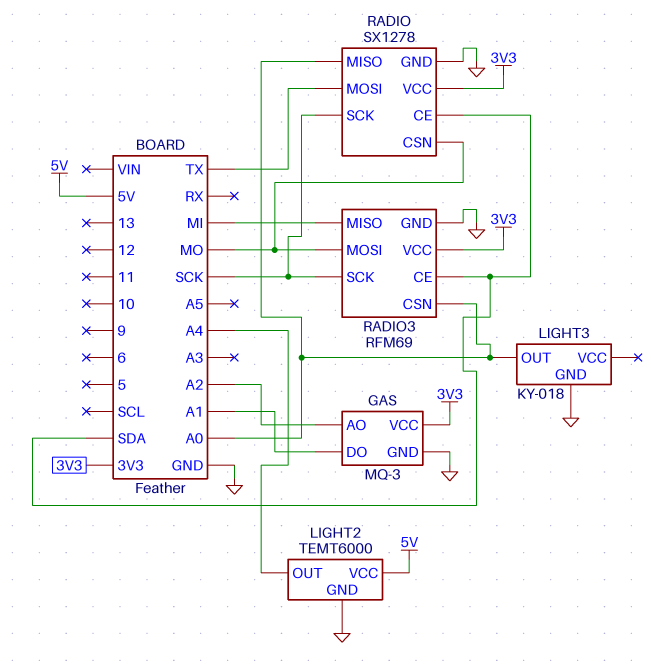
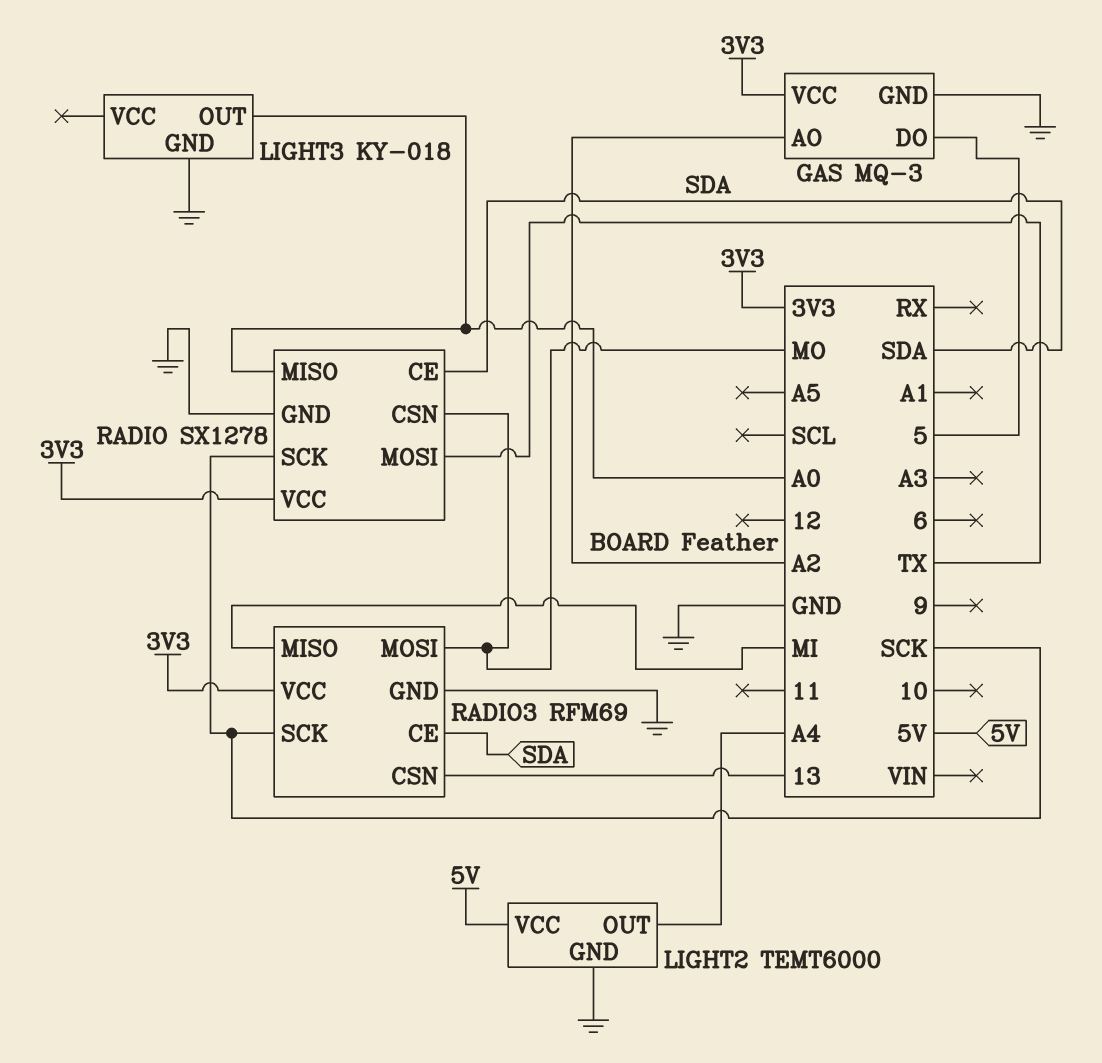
GAS pin DO: A1 -> 5
RADIO3 pin CSN: A0 -> 13

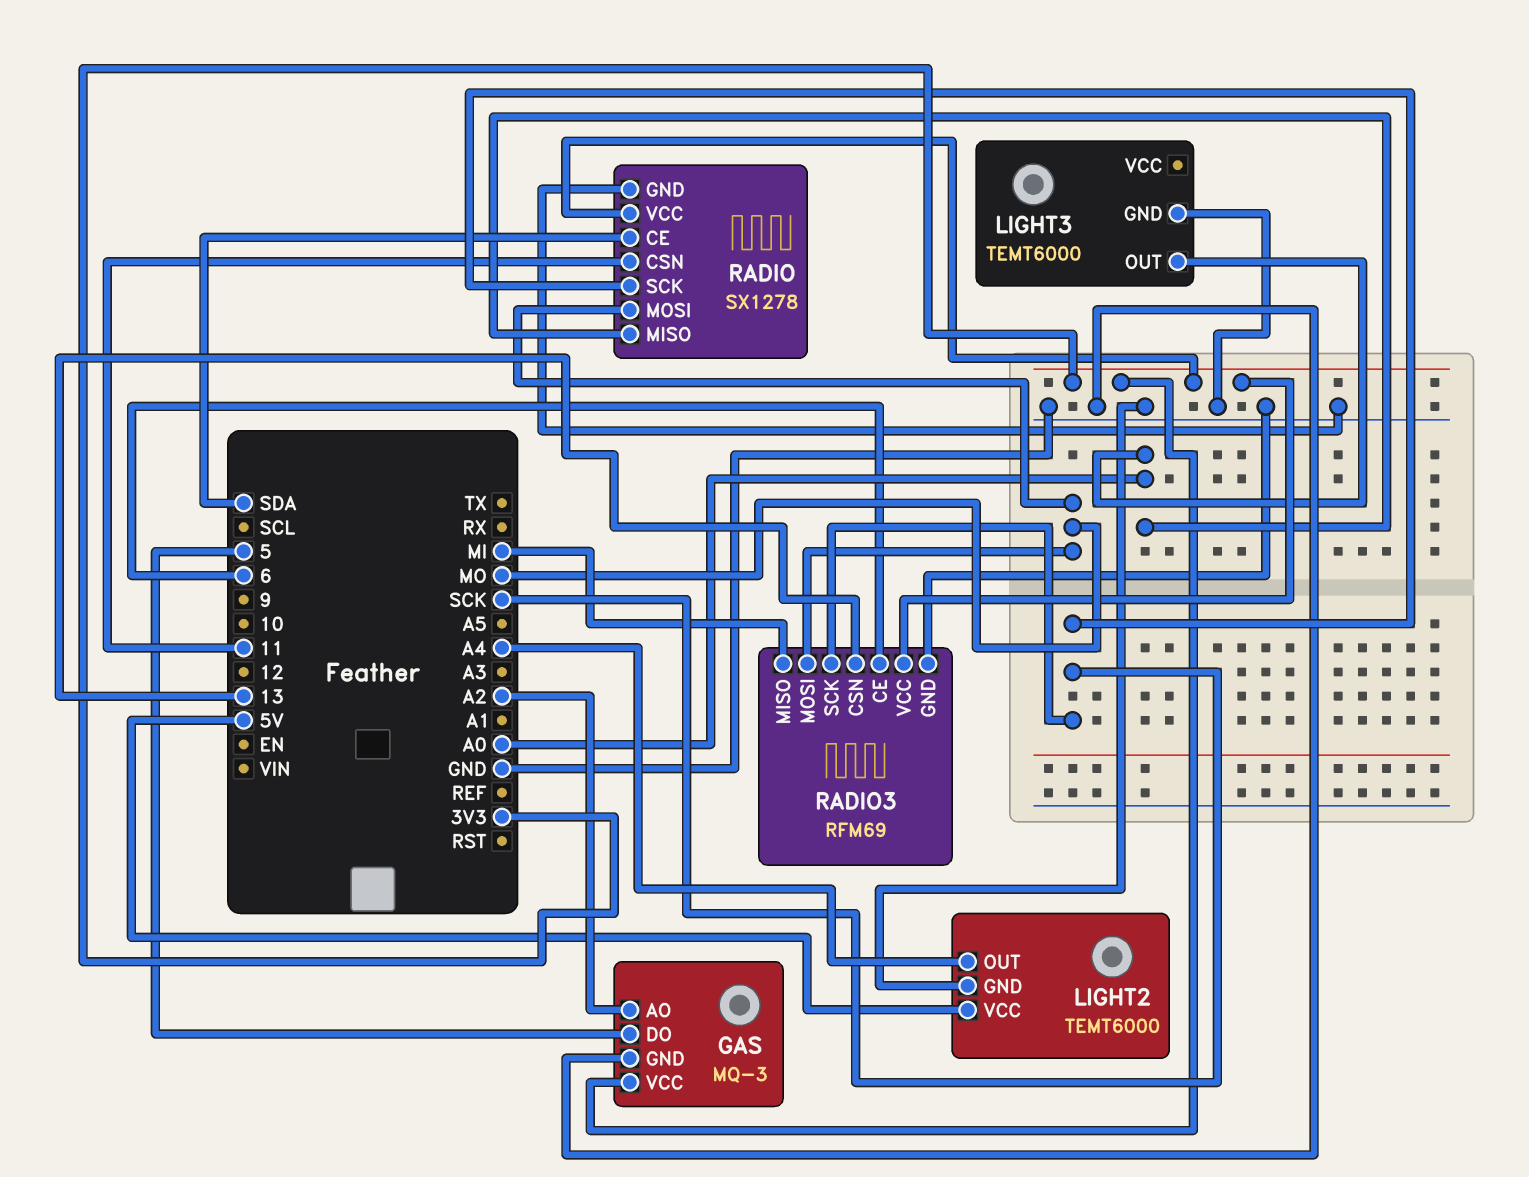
LIGHT3: KY-018 -> TEMT6000
RADIO pin CSN: MO -> 11
RADIO pin MOSI: TX -> MO
RADIO3 pin CE: SDA -> 6

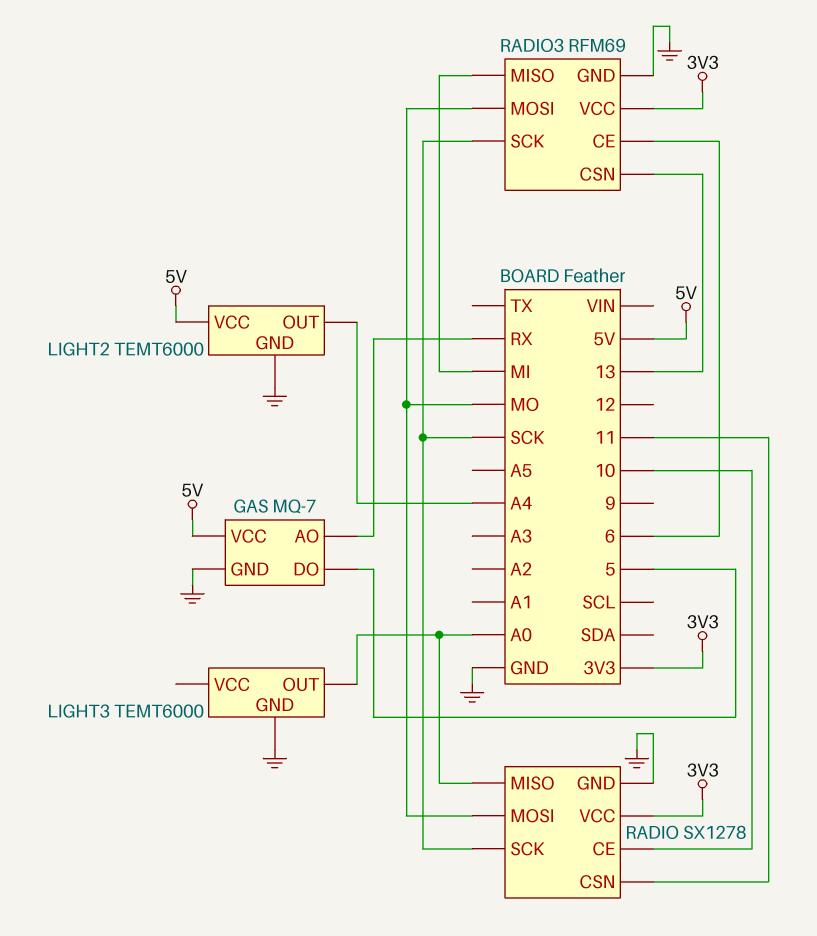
GAS: MQ-3 -> MQ-7
GAS pin AO: A2 -> RX
GAS pin VCC: 3V3 -> 5V
RADIO pin CE: SDA -> 10

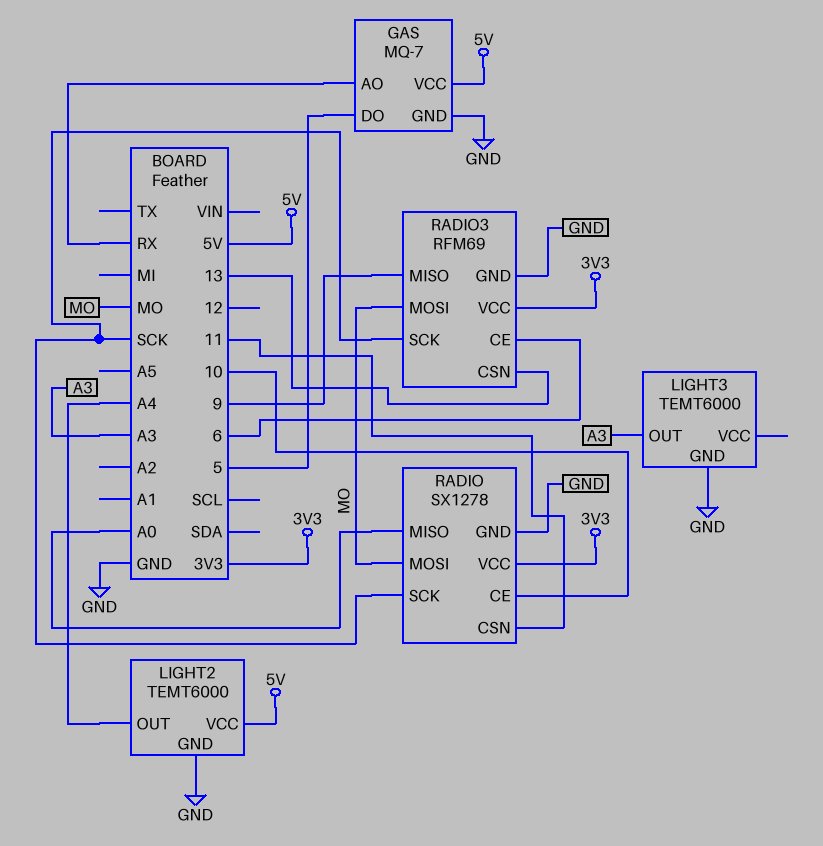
LIGHT3 pin OUT: A0 -> A3
RADIO3 pin MISO: MI -> 9

